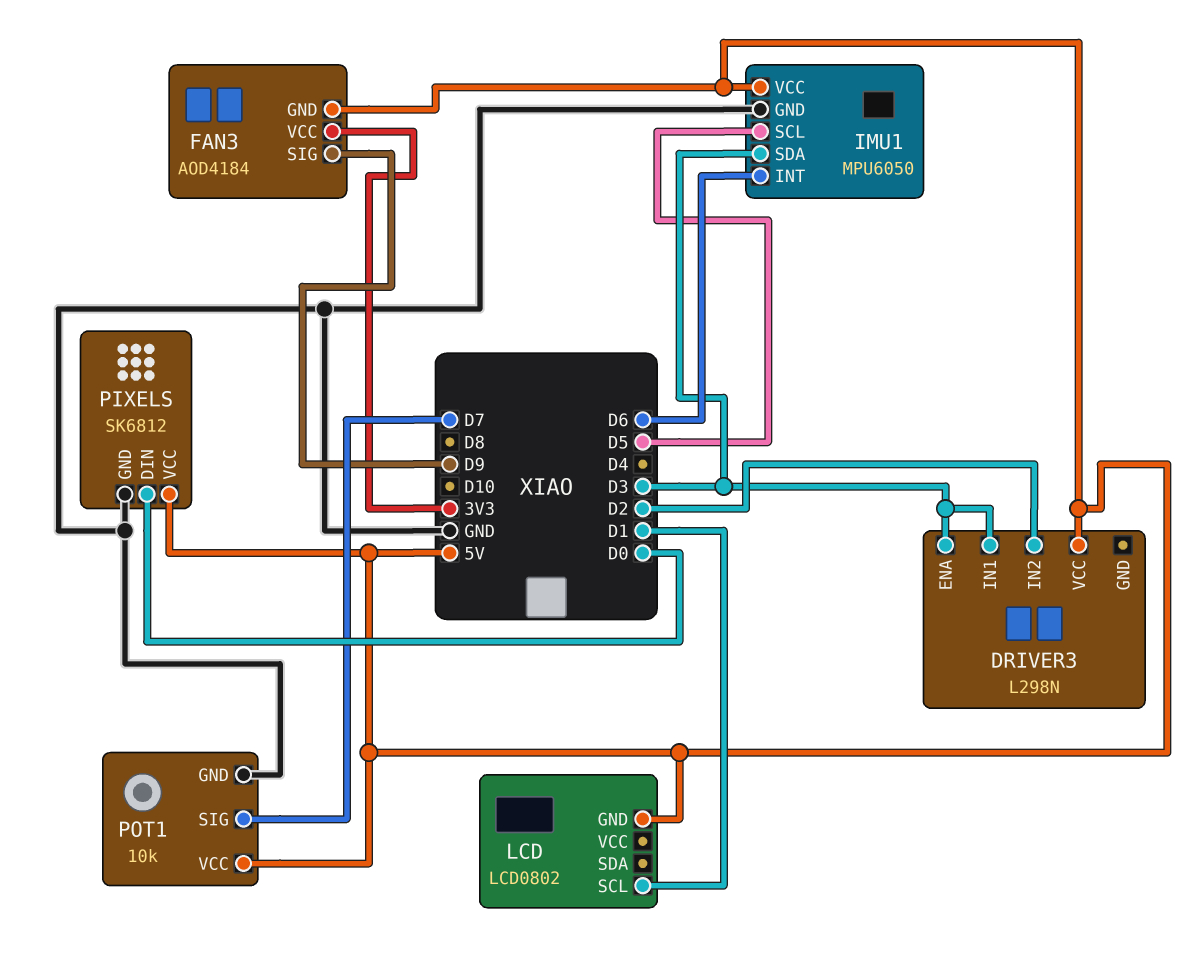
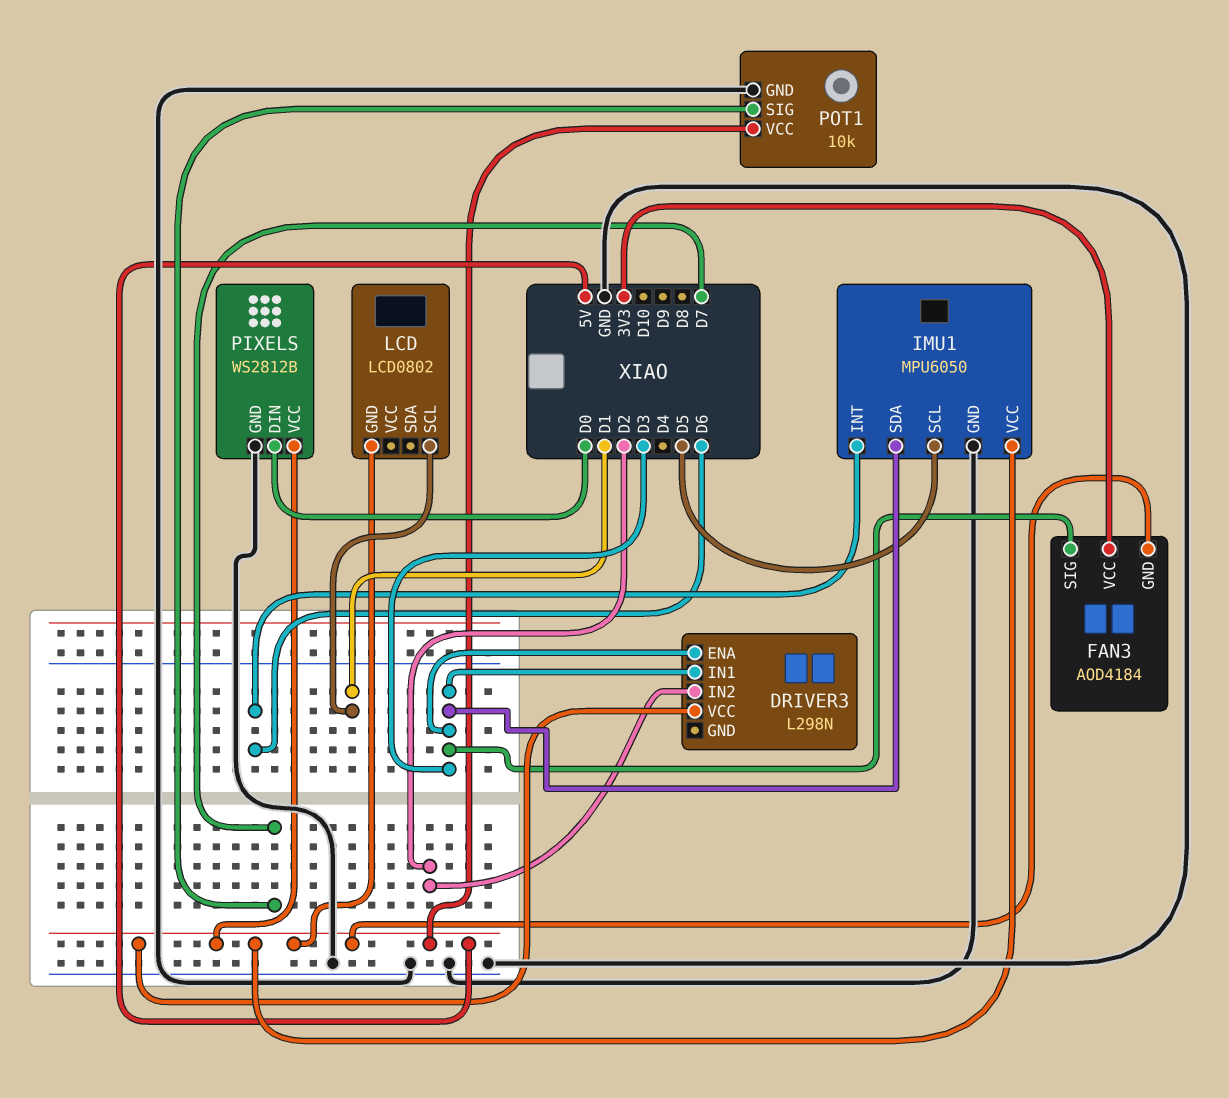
FAN3 pin SIG: D9 -> D3
PIXELS: SK6812 -> WS2812B

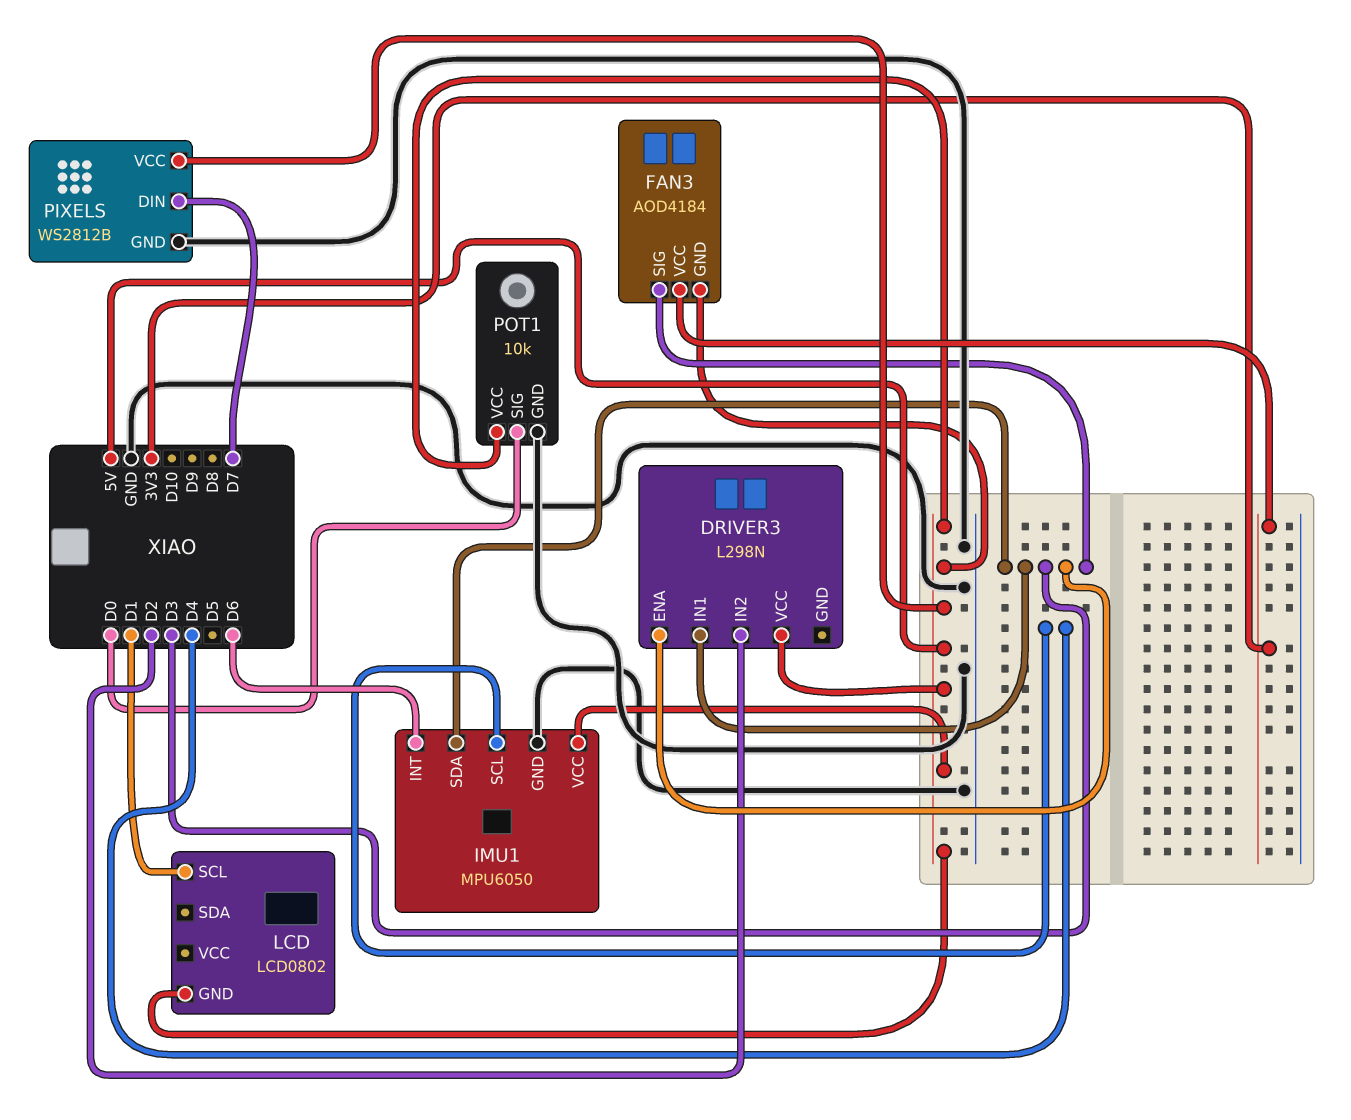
IMU1 pin SCL: D5 -> D4
PIXELS pin DIN: D0 -> D7
POT1 pin SIG: D7 -> D0

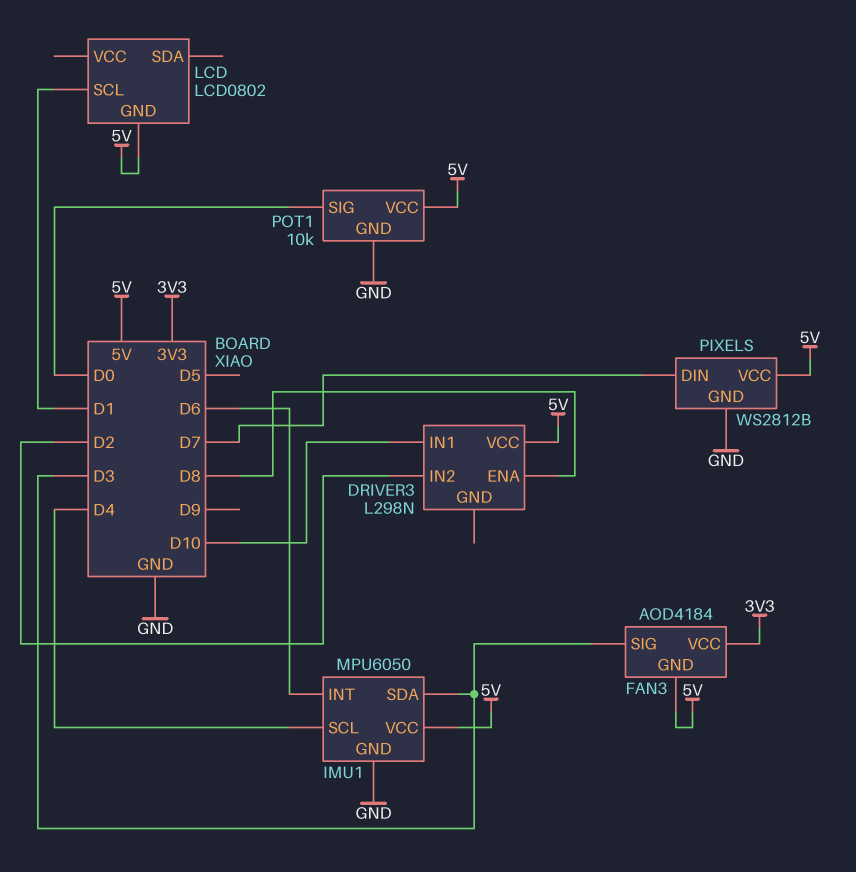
DRIVER3 pin ENA: D3 -> D8
DRIVER3 pin IN1: D3 -> D10

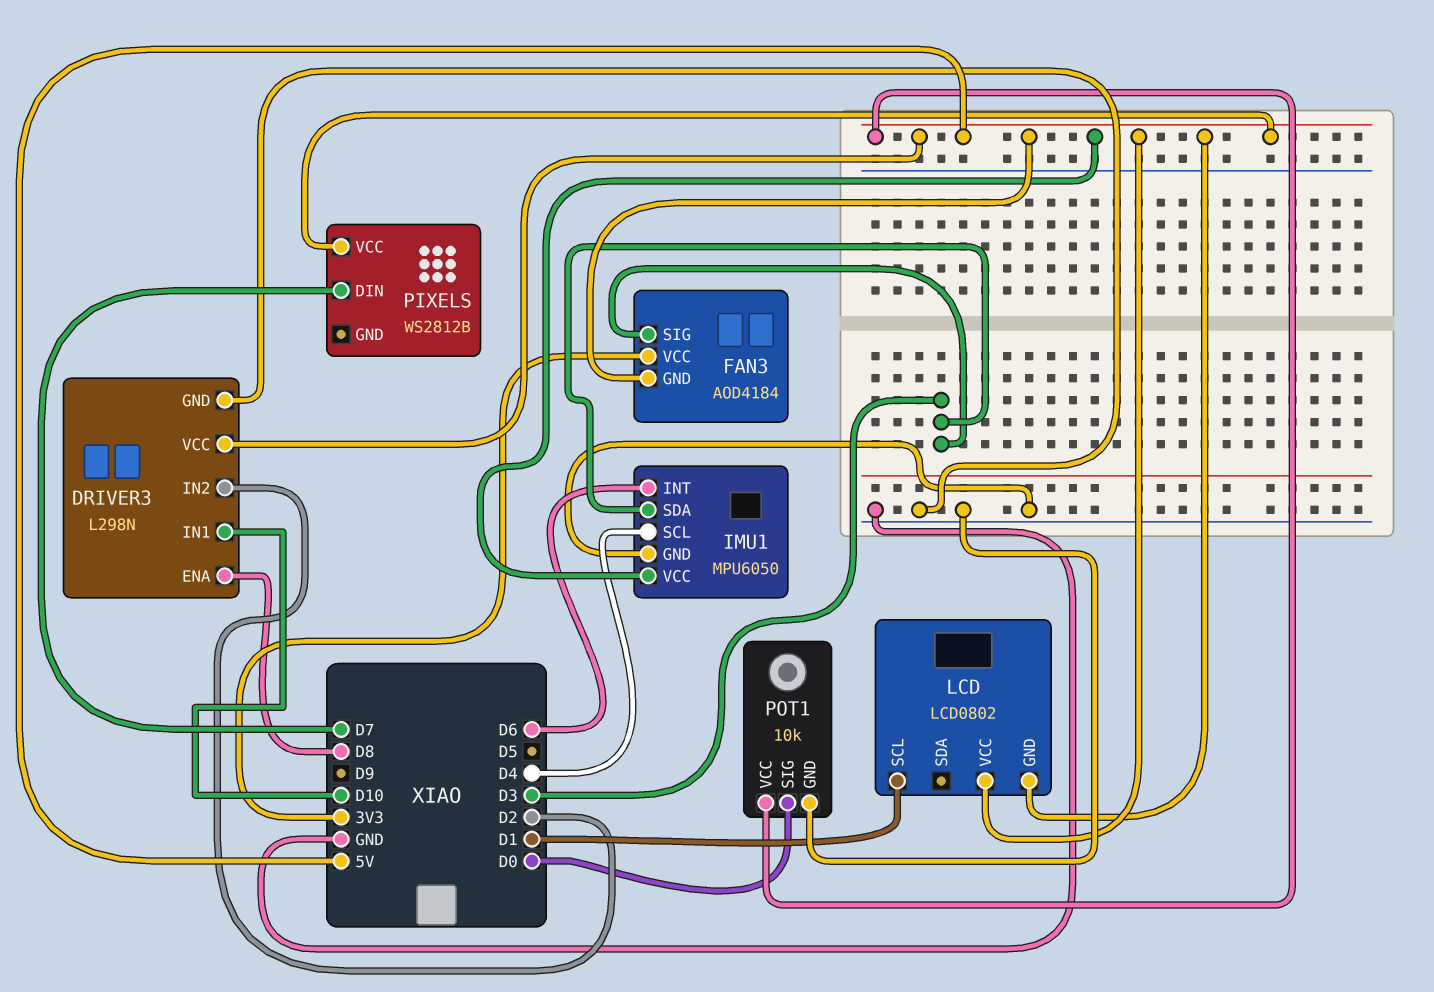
DRIVER3 pin GND: none -> GND
LCD pin VCC: none -> 5V
PIXELS pin GND: GND -> none

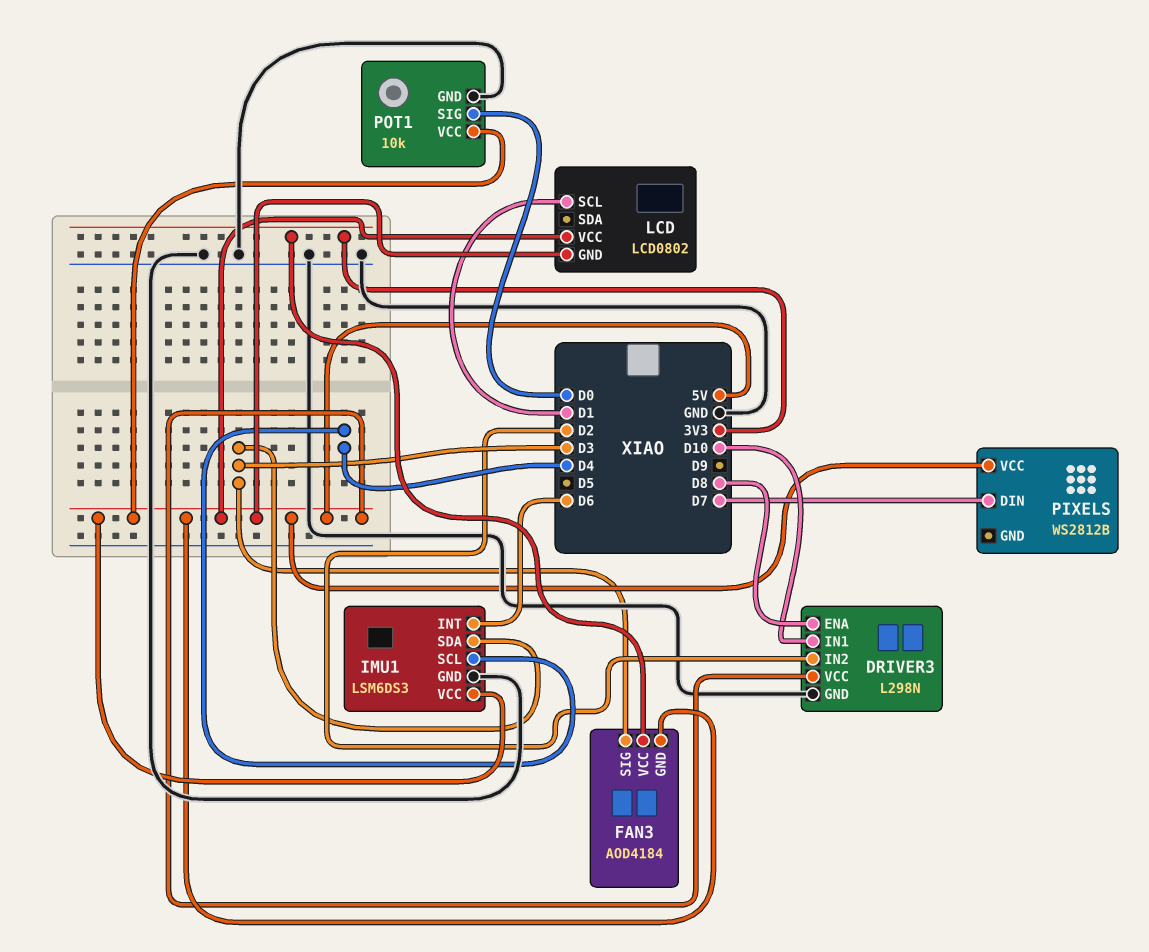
IMU1: MPU6050 -> LSM6DS3

